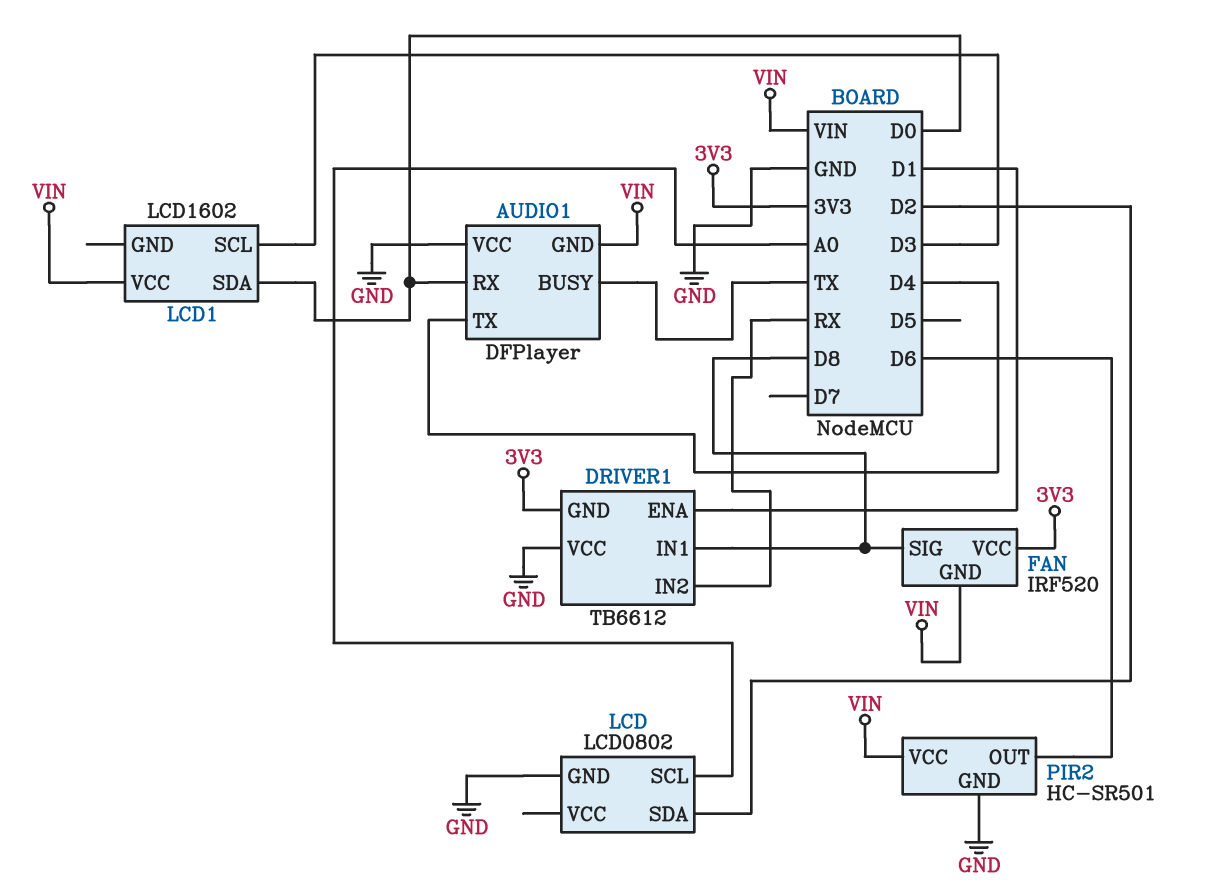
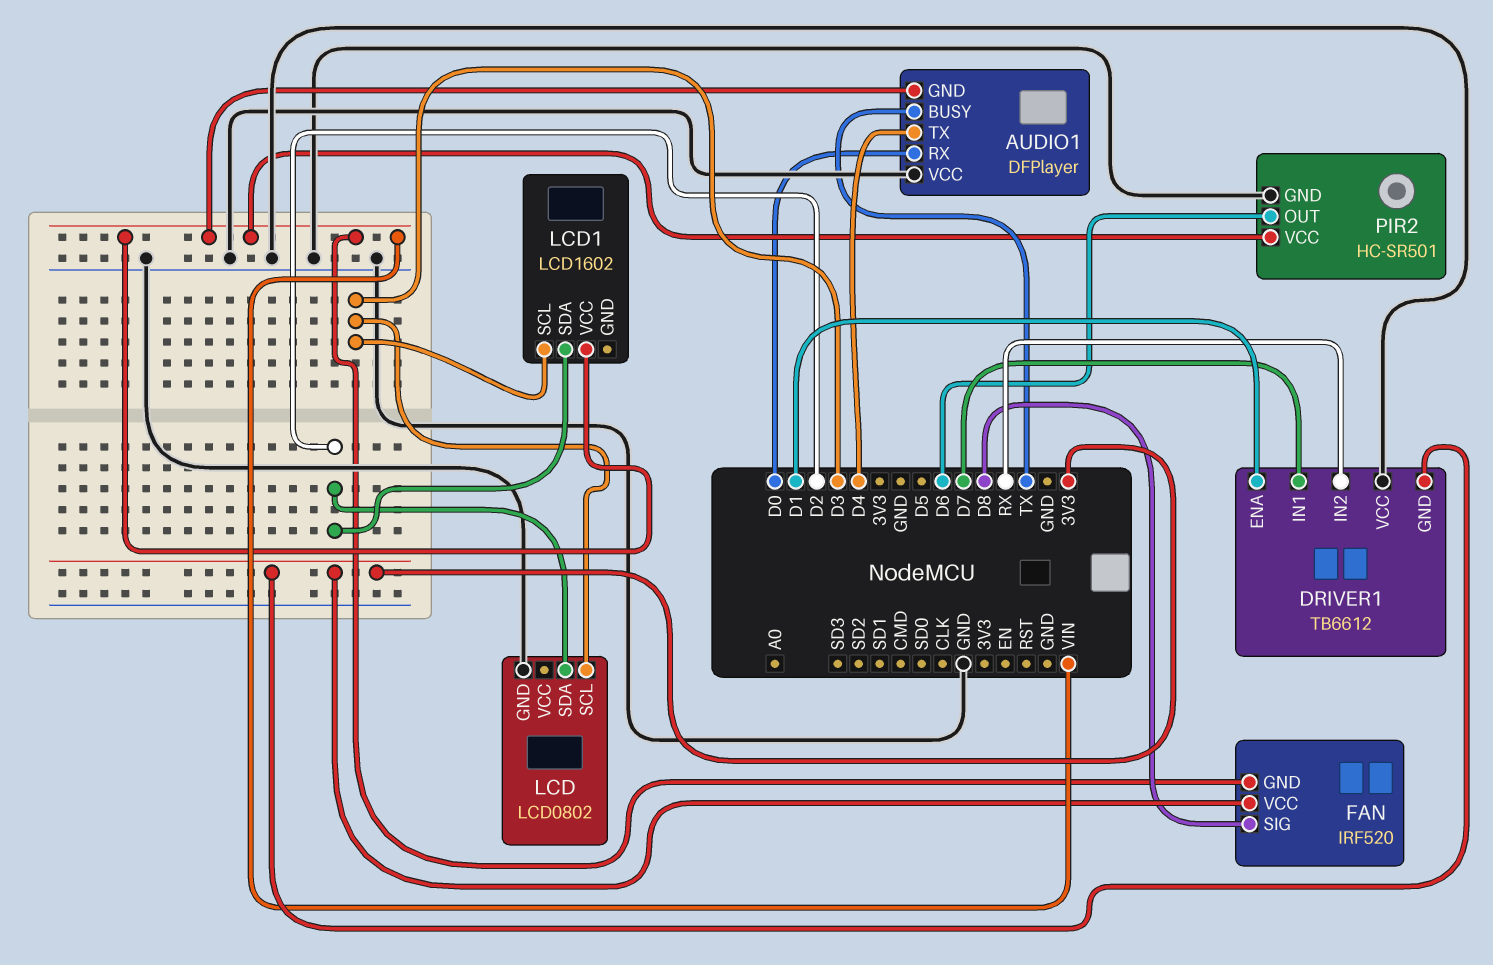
DRIVER1 pin IN1: D8 -> D7
LCD pin SCL: A0 -> D3
LCD1 pin SDA: D0 -> D2

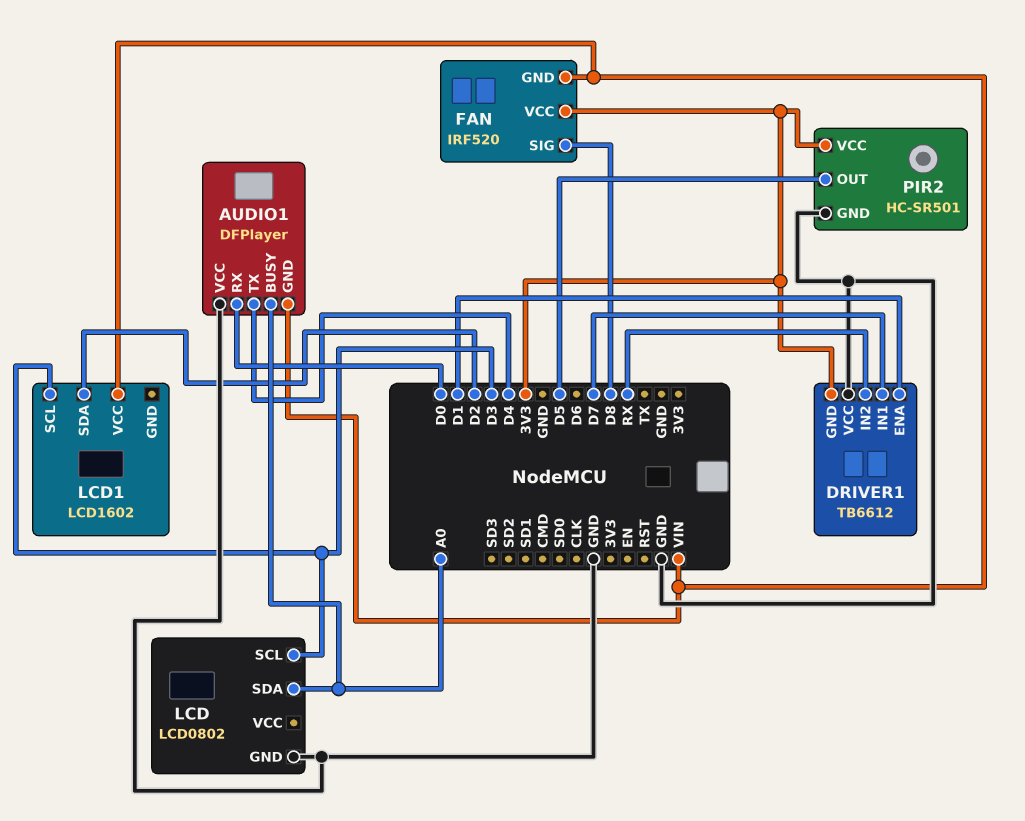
AUDIO1 pin BUSY: TX -> A0
LCD pin SDA: D2 -> A0
PIR2 pin OUT: D6 -> D5
PIR2 pin VCC: VIN -> 3V3

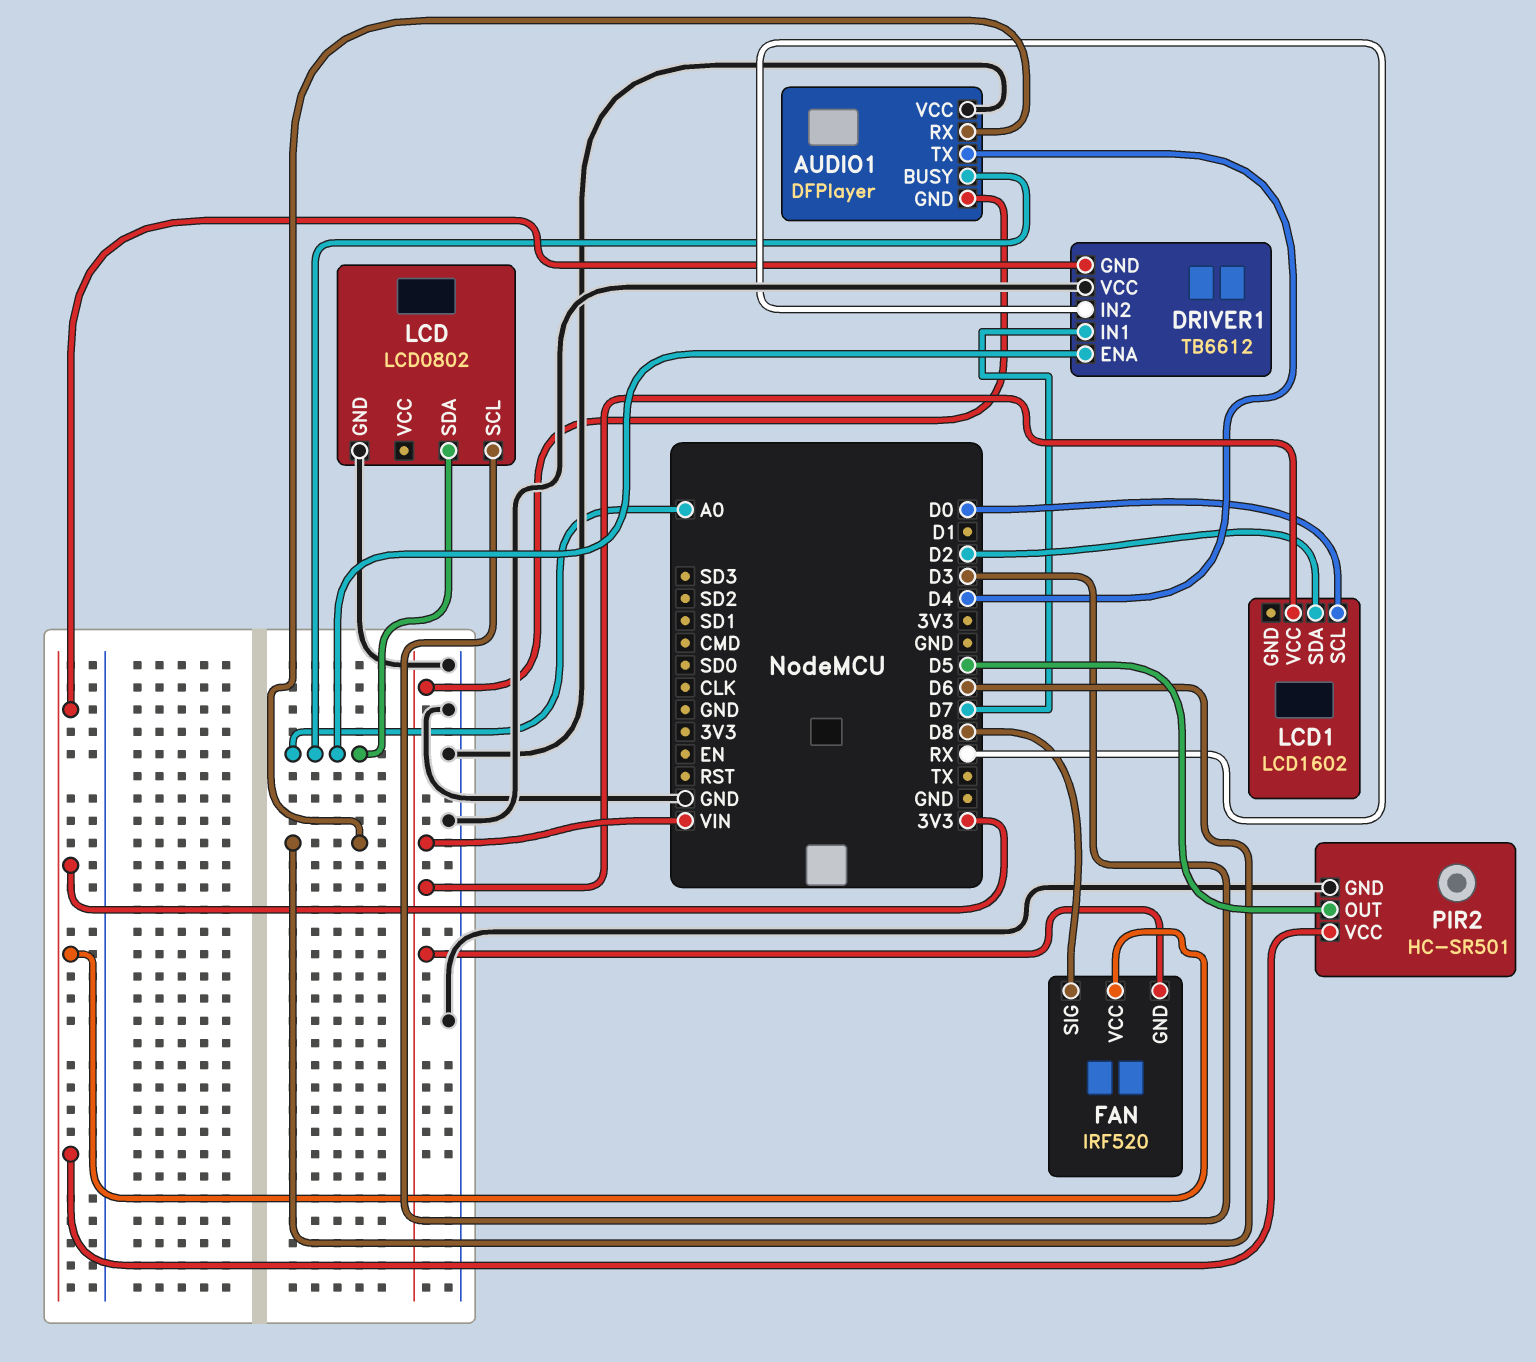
AUDIO1 pin RX: D0 -> D6
DRIVER1 pin ENA: D1 -> A0
LCD1 pin SCL: D3 -> D0

